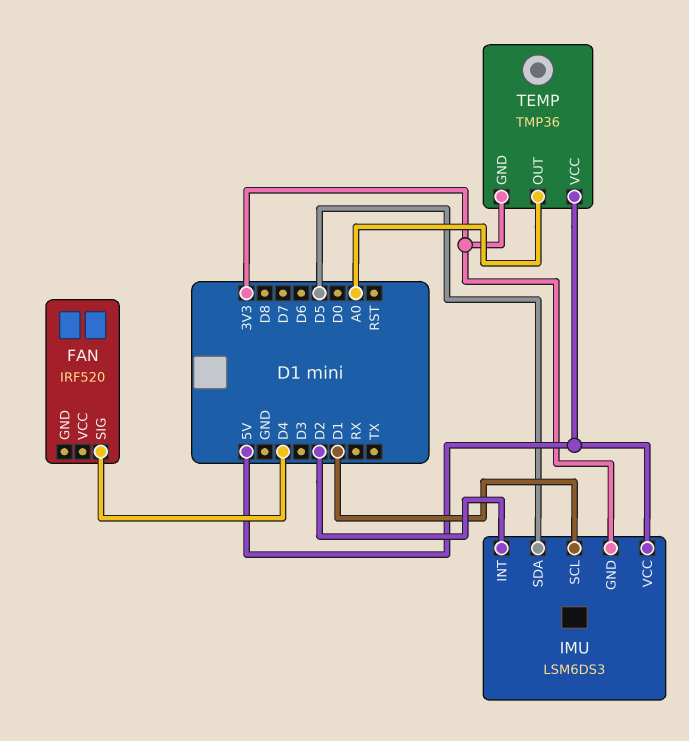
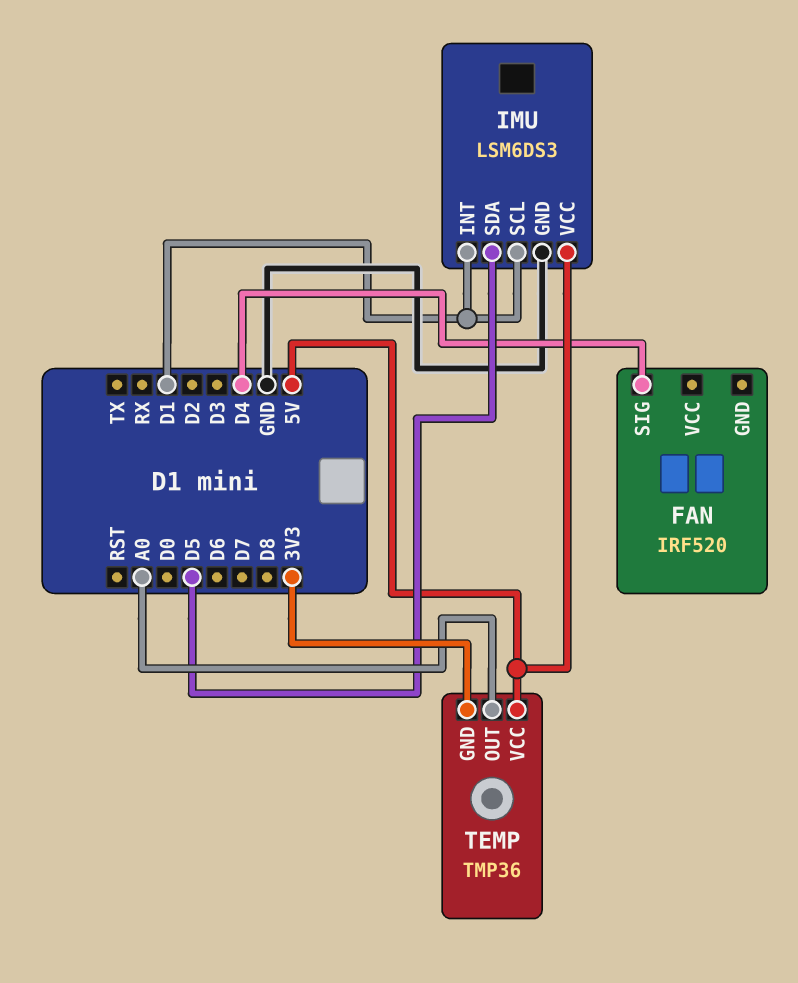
IMU pin GND: 3V3 -> GND
IMU pin INT: D2 -> D1

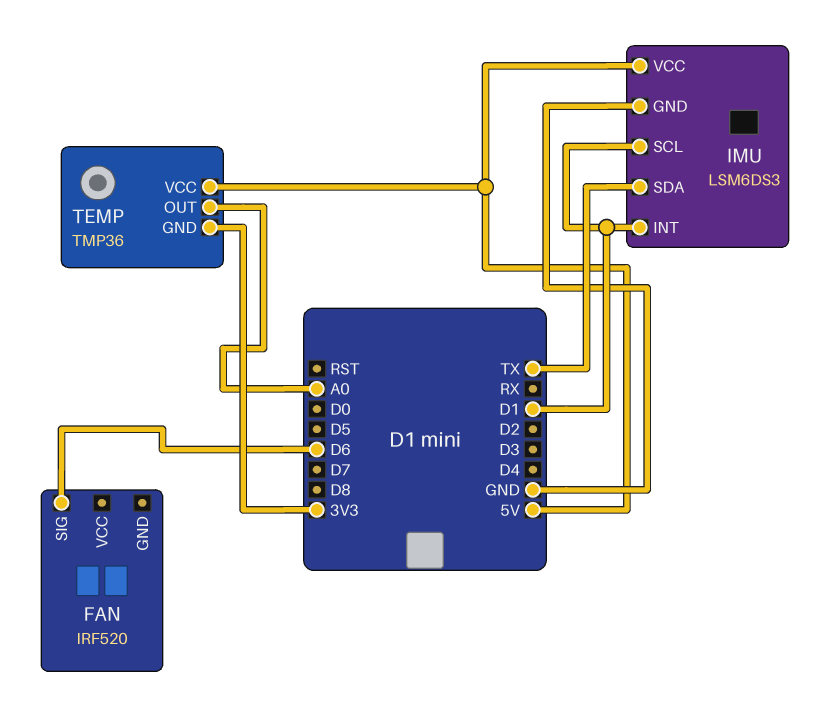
FAN pin SIG: D4 -> D6
IMU pin SDA: D5 -> TX

